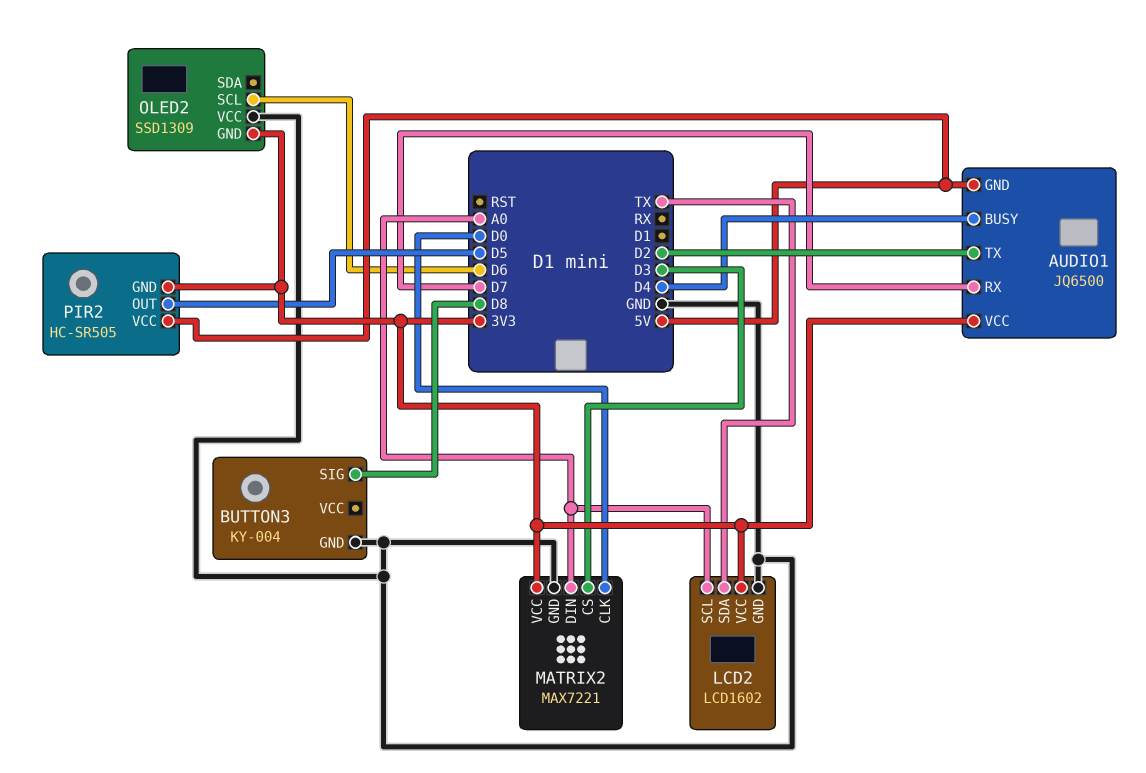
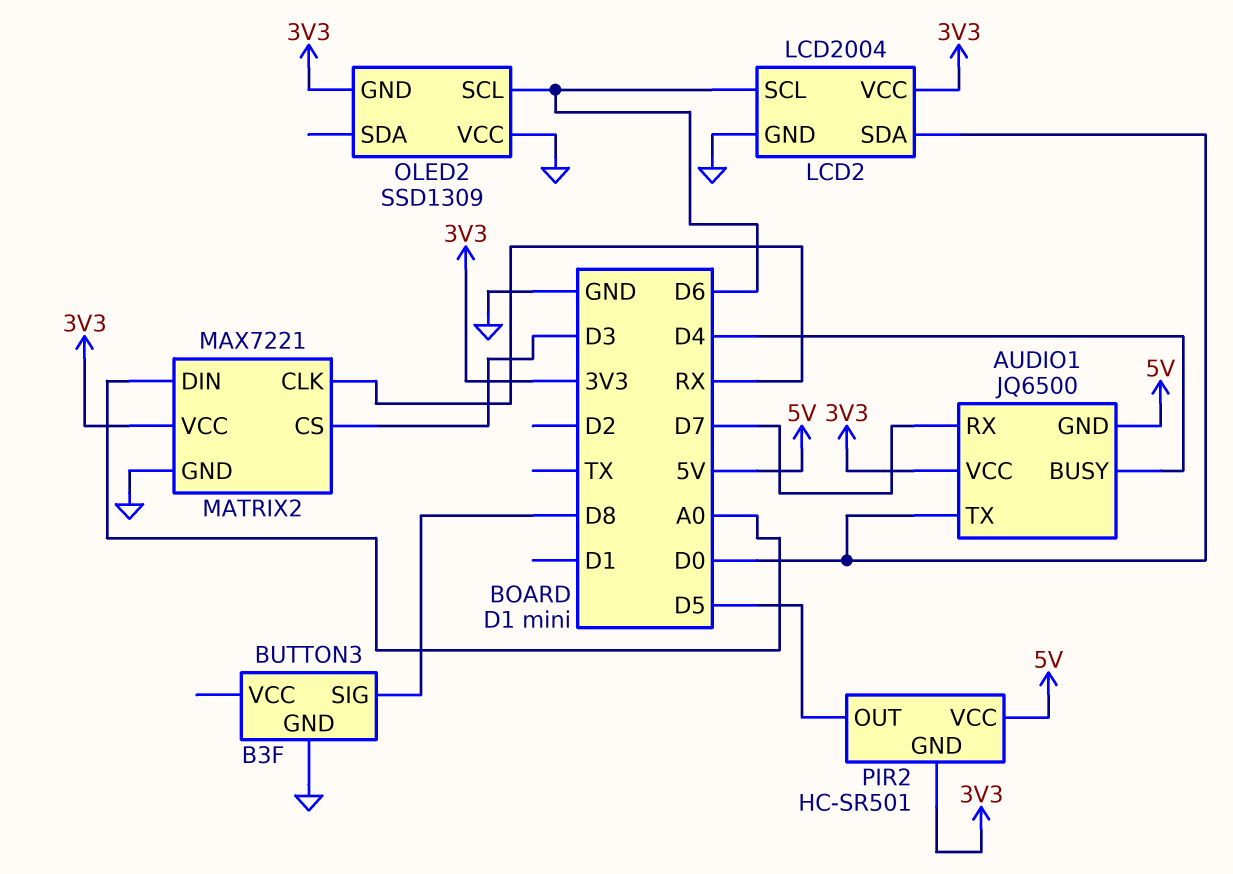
AUDIO1 pin TX: D2 -> D0
BUTTON3: KY-004 -> B3F
LCD2: LCD1602 -> LCD2004
LCD2 pin SCL: A0 -> D6
LCD2 pin SDA: TX -> D0
MATRIX2 pin CLK: D0 -> RX
PIR2: HC-SR505 -> HC-SR501

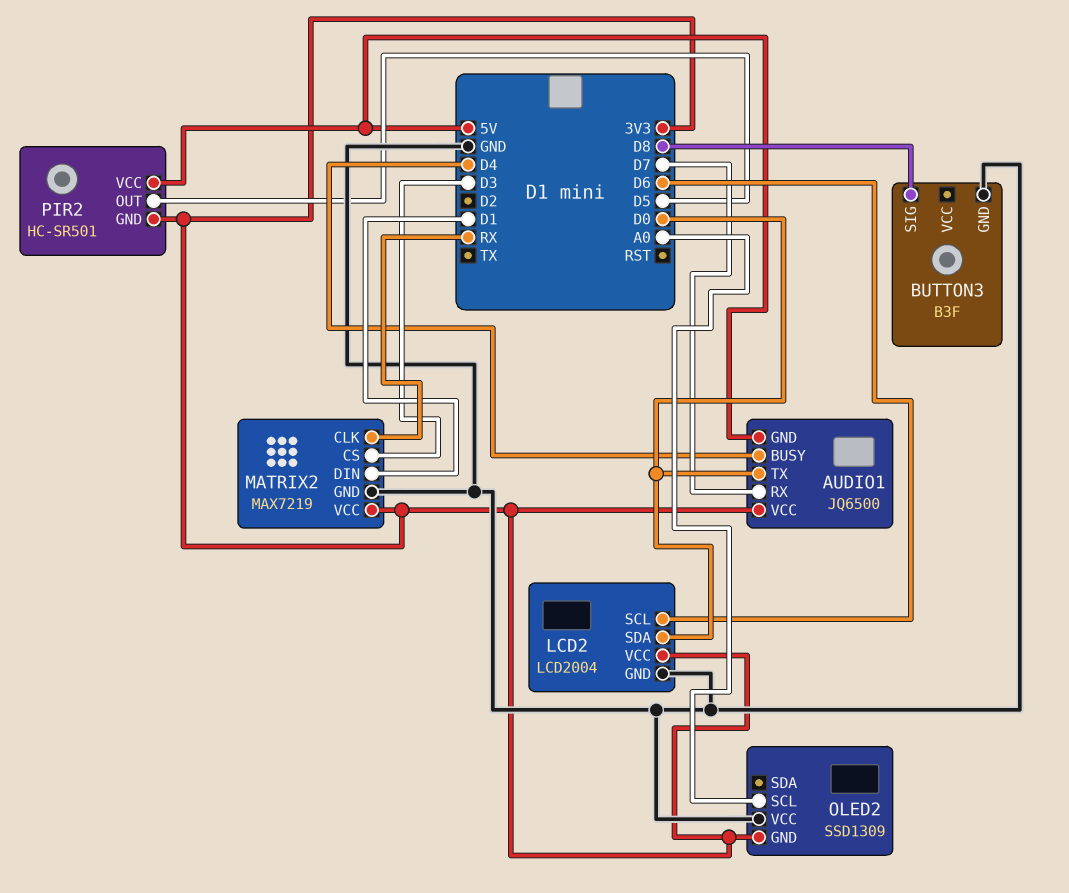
MATRIX2: MAX7221 -> MAX7219
MATRIX2 pin DIN: A0 -> D1
OLED2 pin SCL: D6 -> A0

